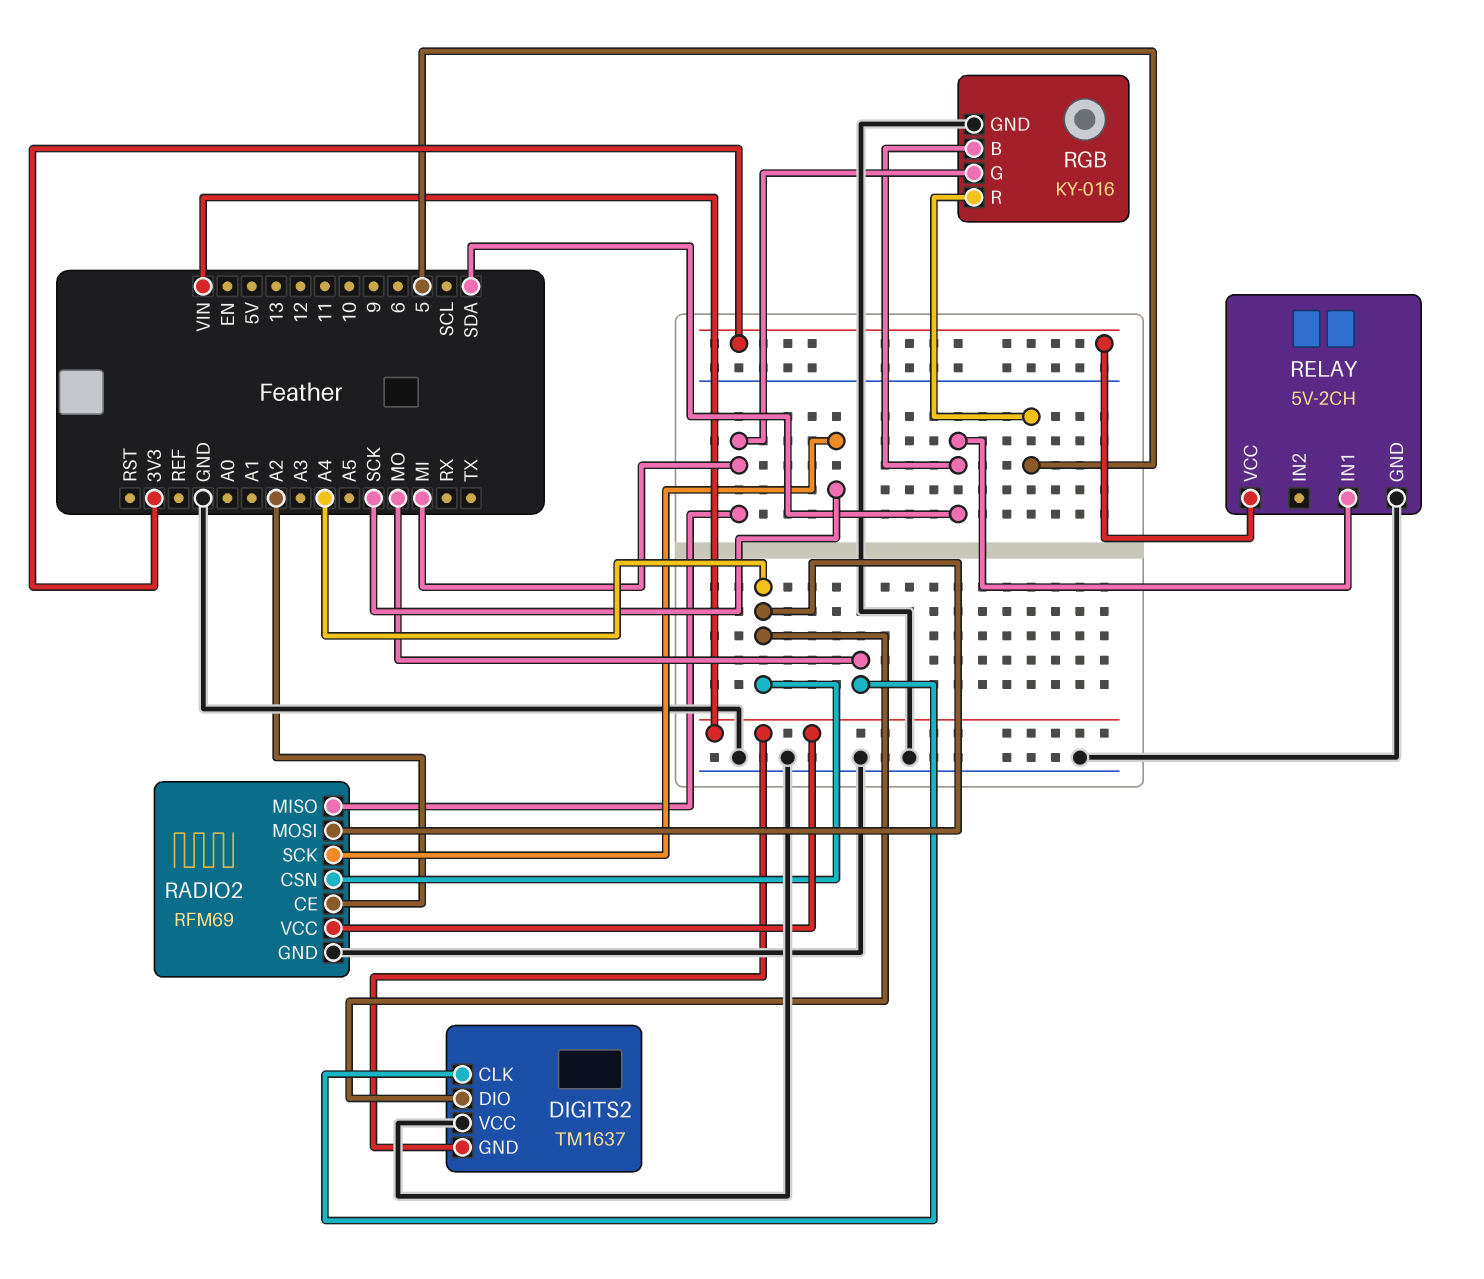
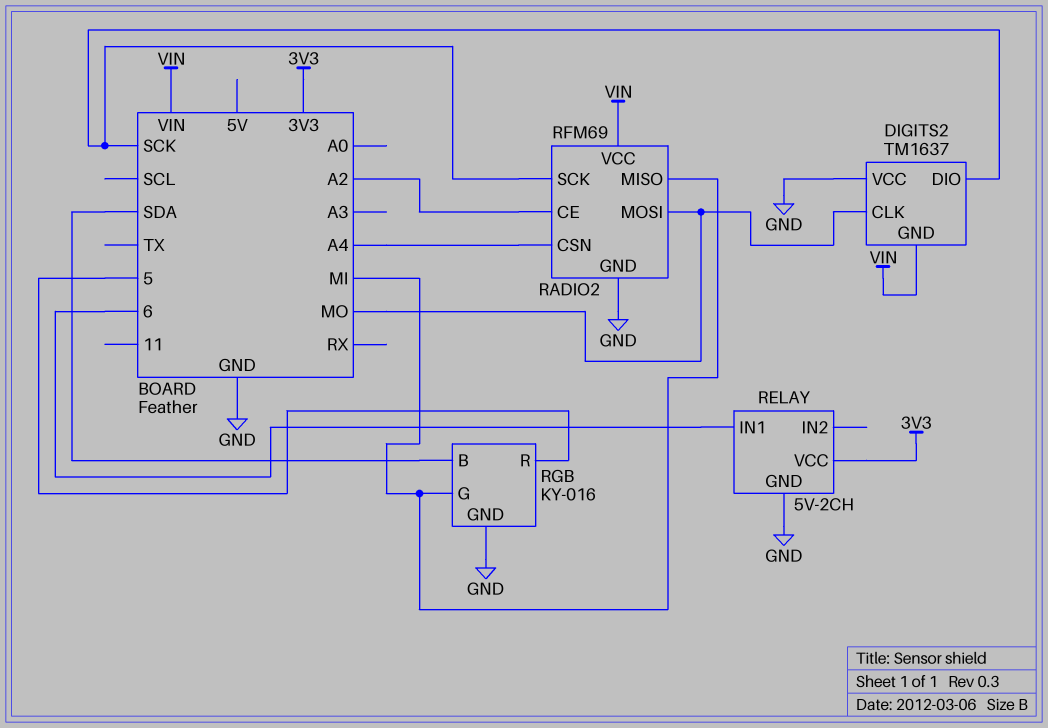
DIGITS2 pin DIO: A4 -> SCK
RADIO2 pin MOSI: A4 -> MO
RELAY pin IN1: SDA -> 6

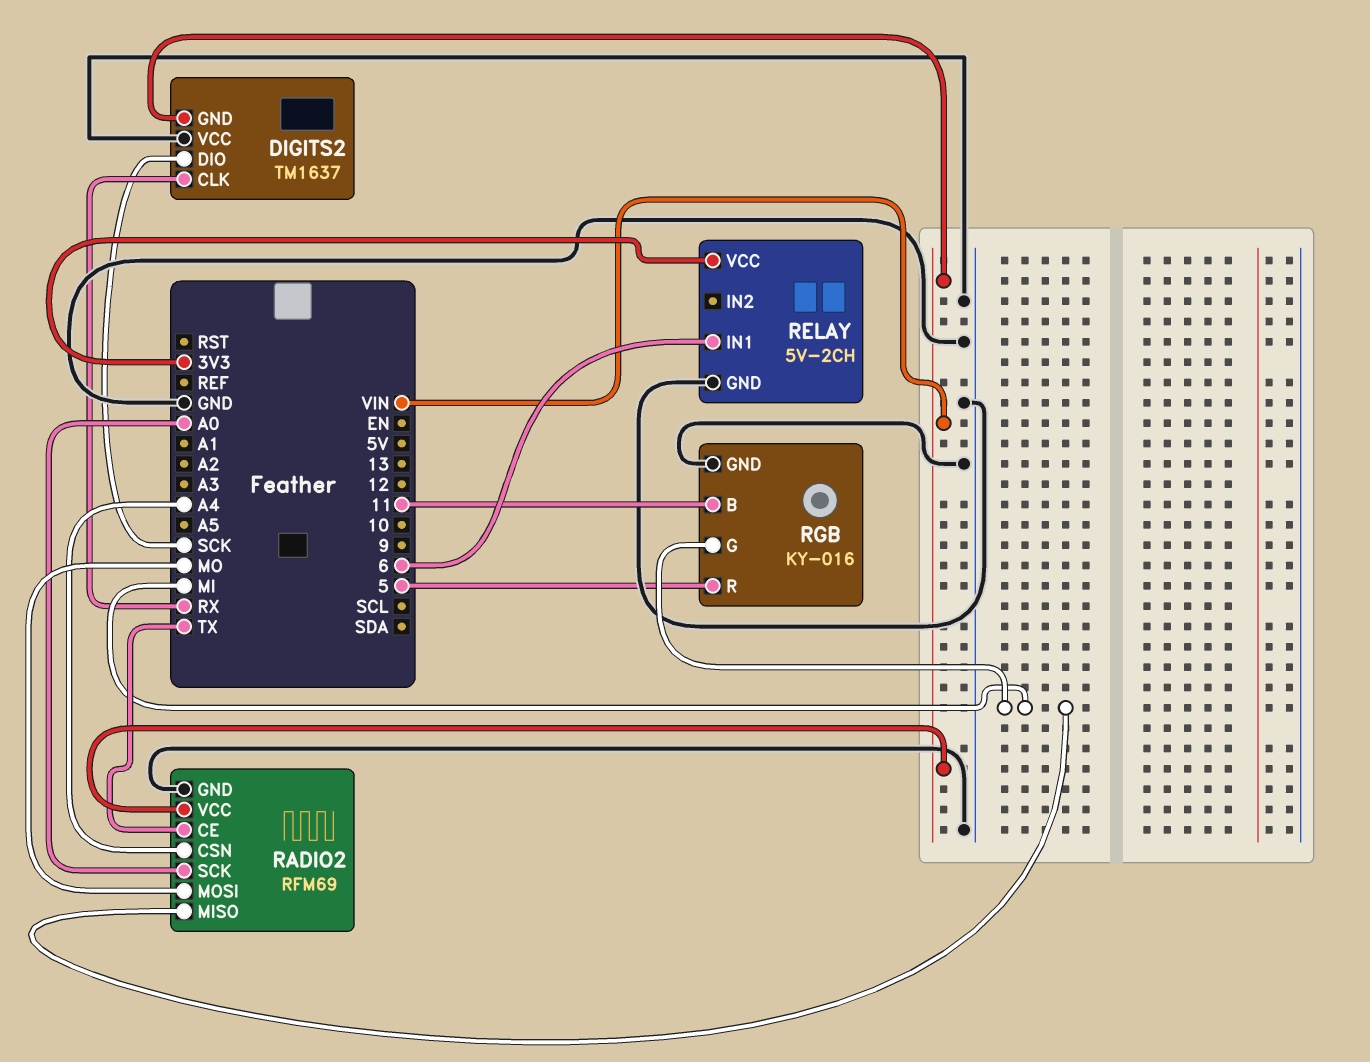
DIGITS2 pin CLK: MO -> RX
RADIO2 pin CE: A2 -> TX
RADIO2 pin SCK: SCK -> A0
RGB pin B: SDA -> 11

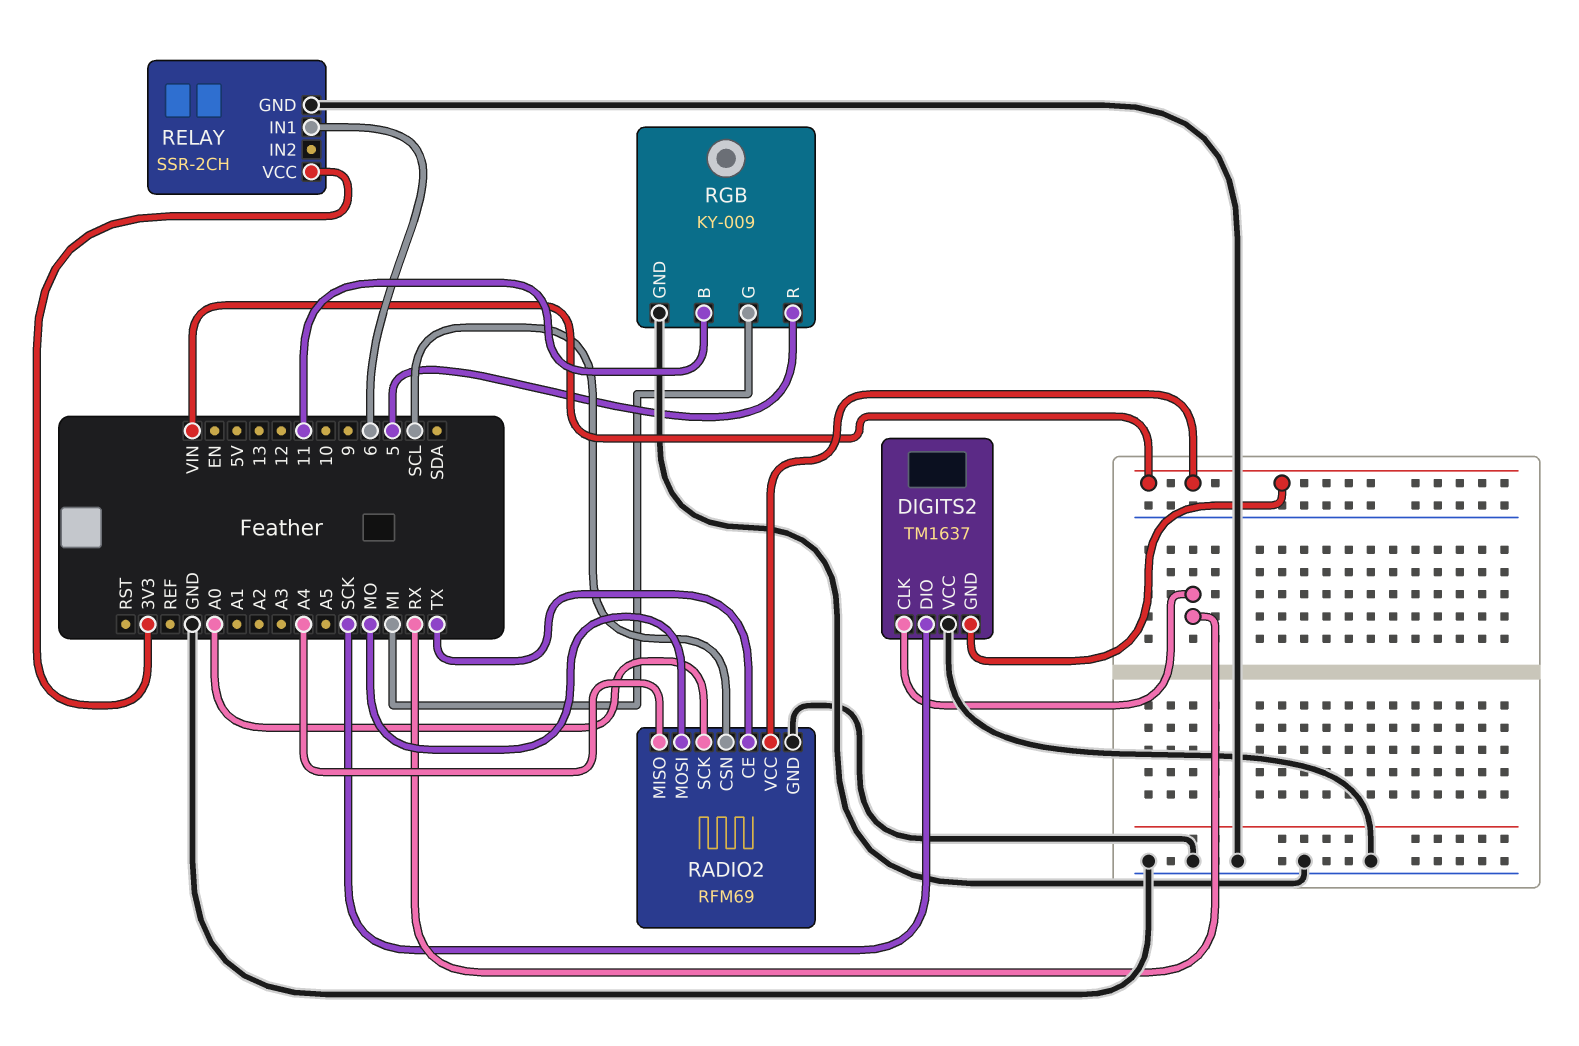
RADIO2 pin CSN: A4 -> SCL
RADIO2 pin MISO: MI -> A4
RELAY: 5V-2CH -> SSR-2CH
RGB: KY-016 -> KY-009

